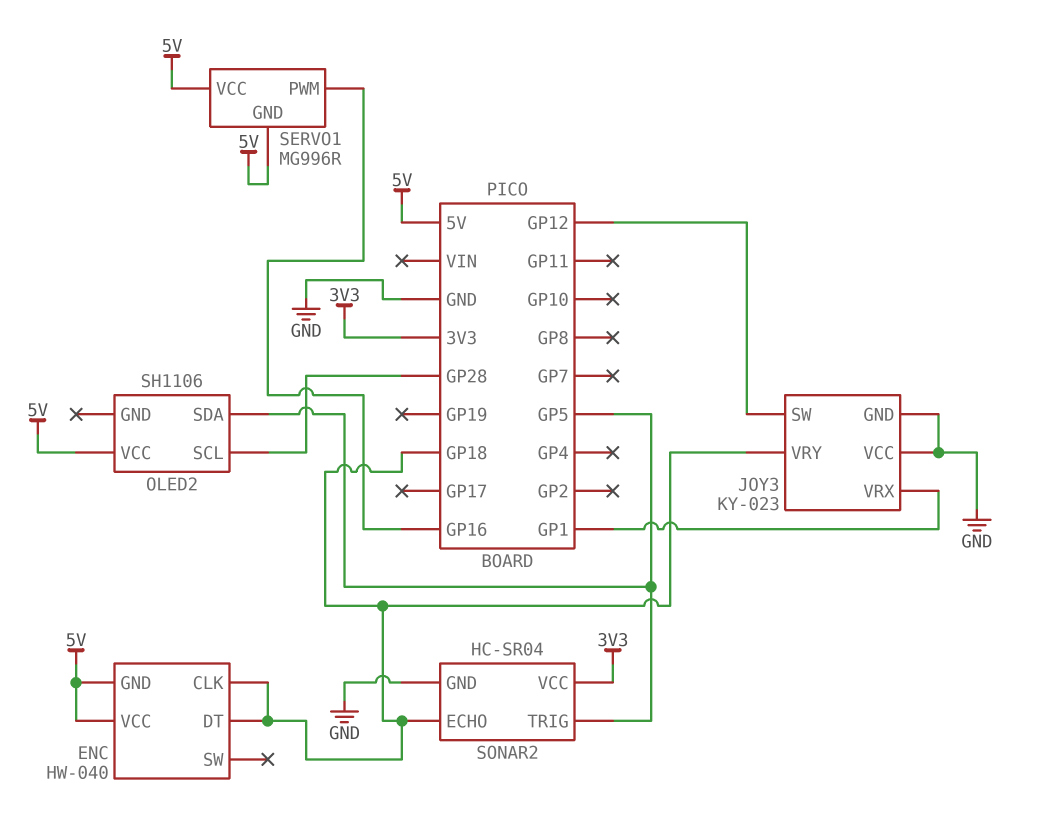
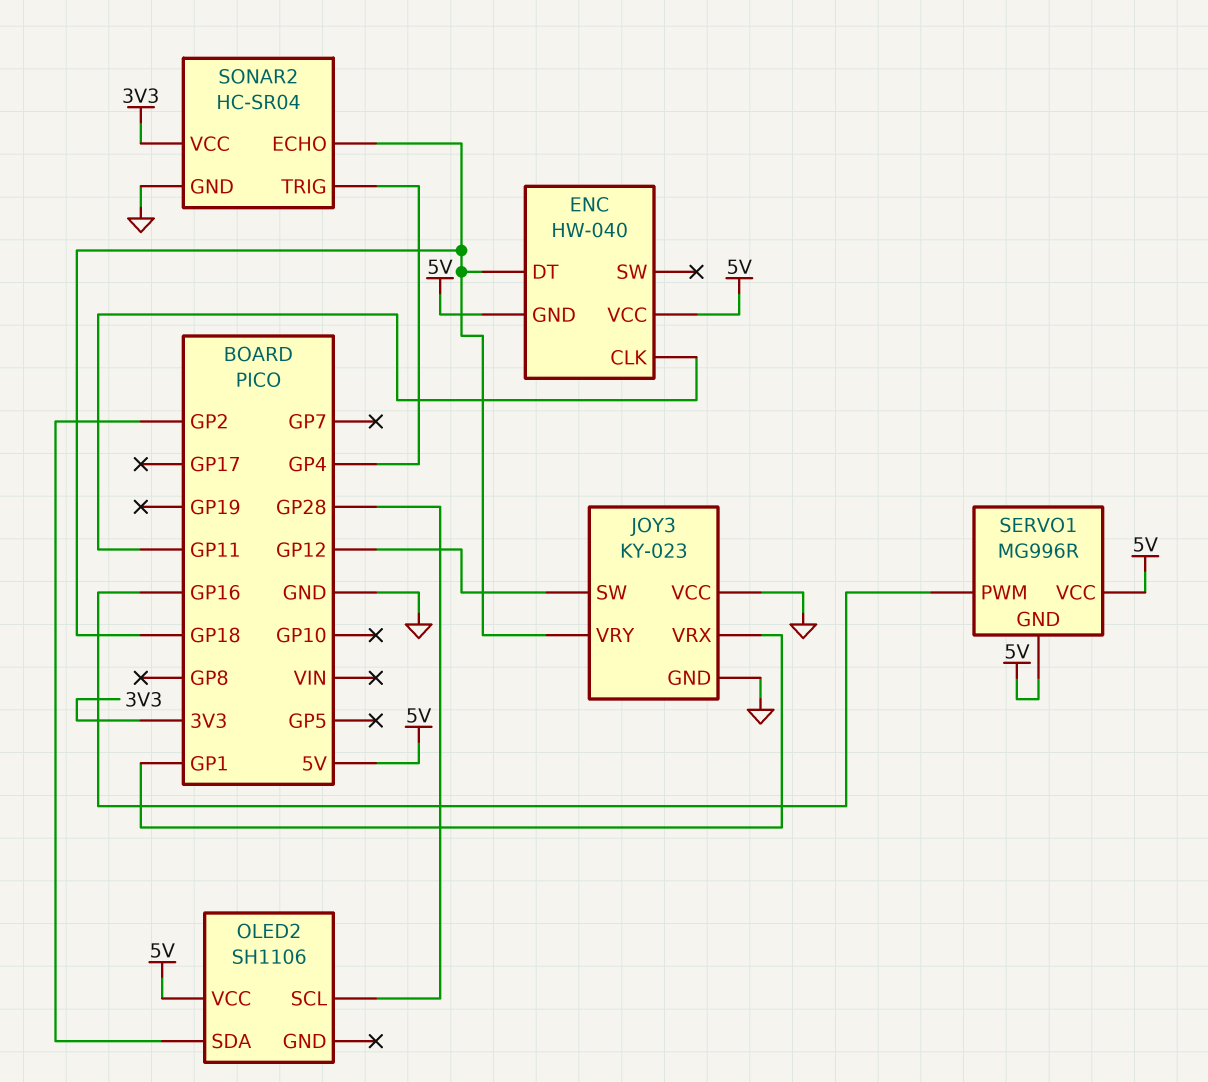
ENC pin CLK: GP18 -> GP11
OLED2 pin SDA: GP5 -> GP2
SONAR2 pin TRIG: GP5 -> GP4

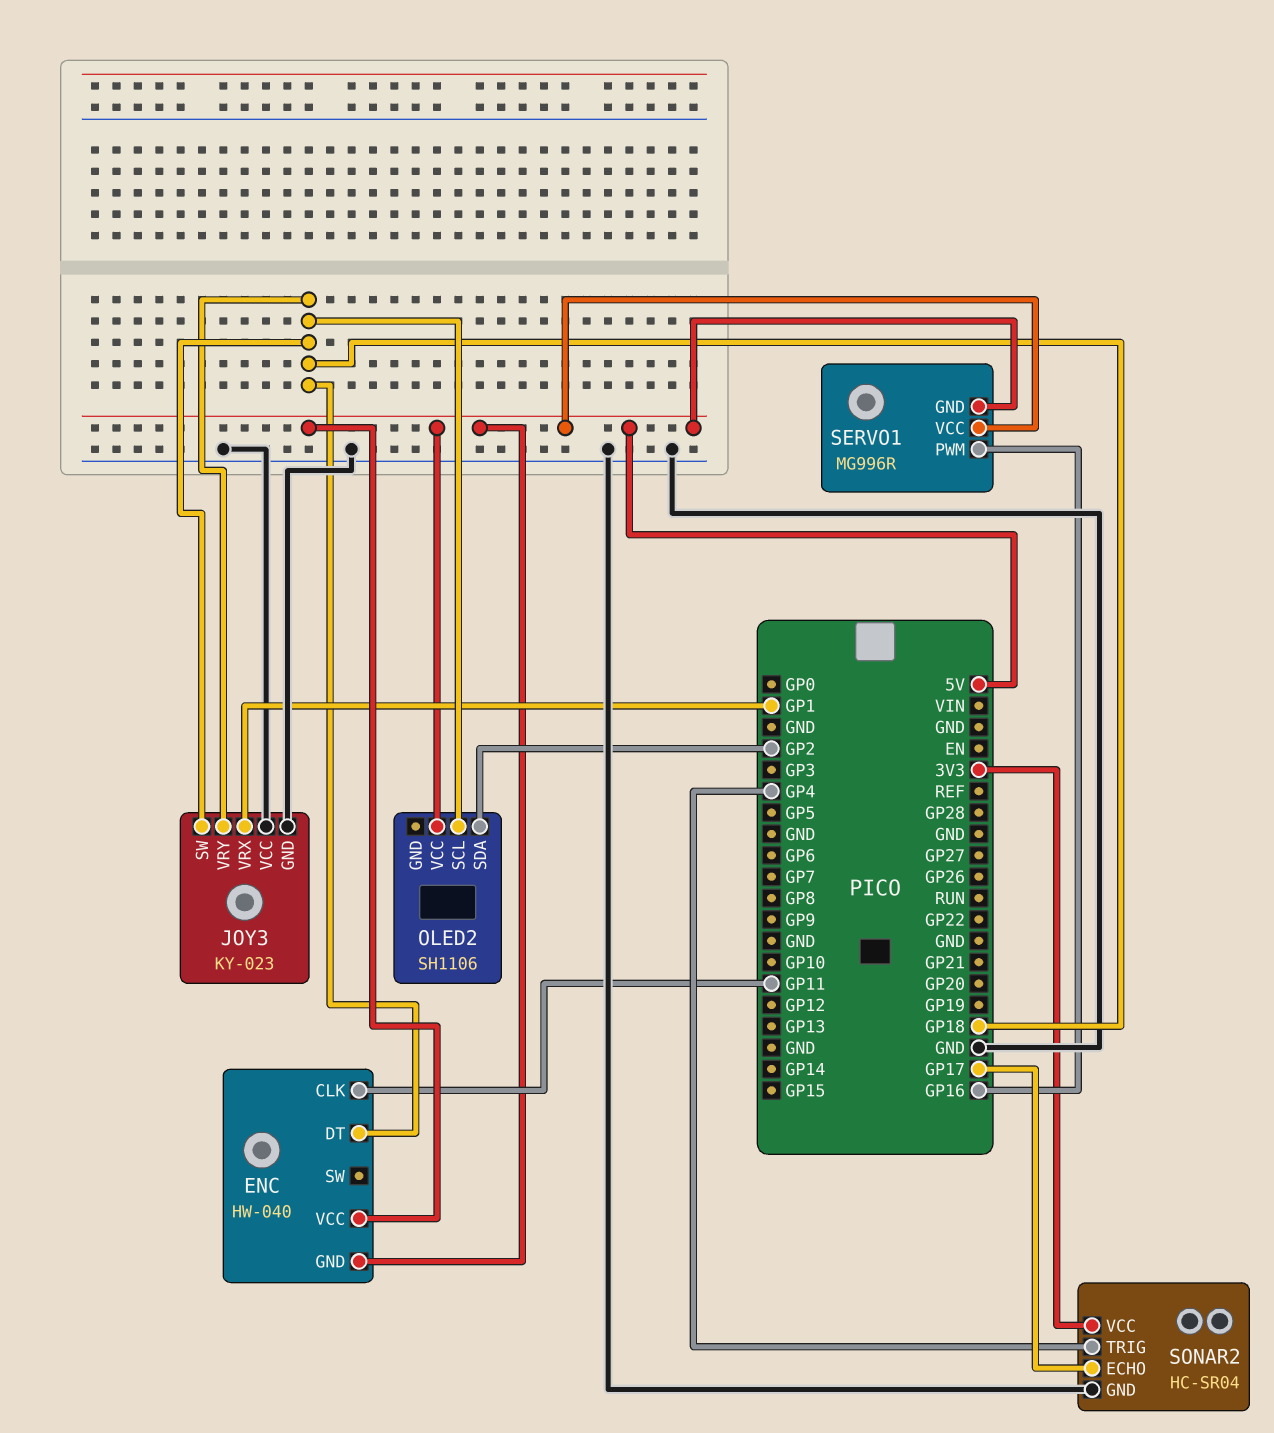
JOY3 pin SW: GP12 -> GP18
OLED2 pin SCL: GP28 -> GP18
SONAR2 pin ECHO: GP18 -> GP17

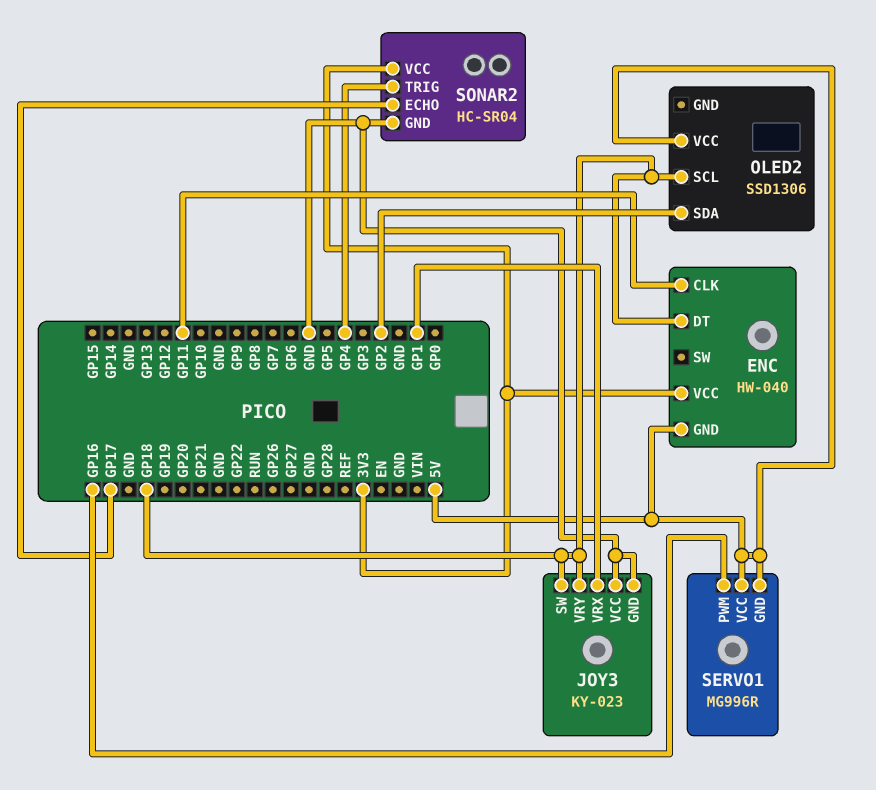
ENC pin VCC: 5V -> 3V3
OLED2: SH1106 -> SSD1306

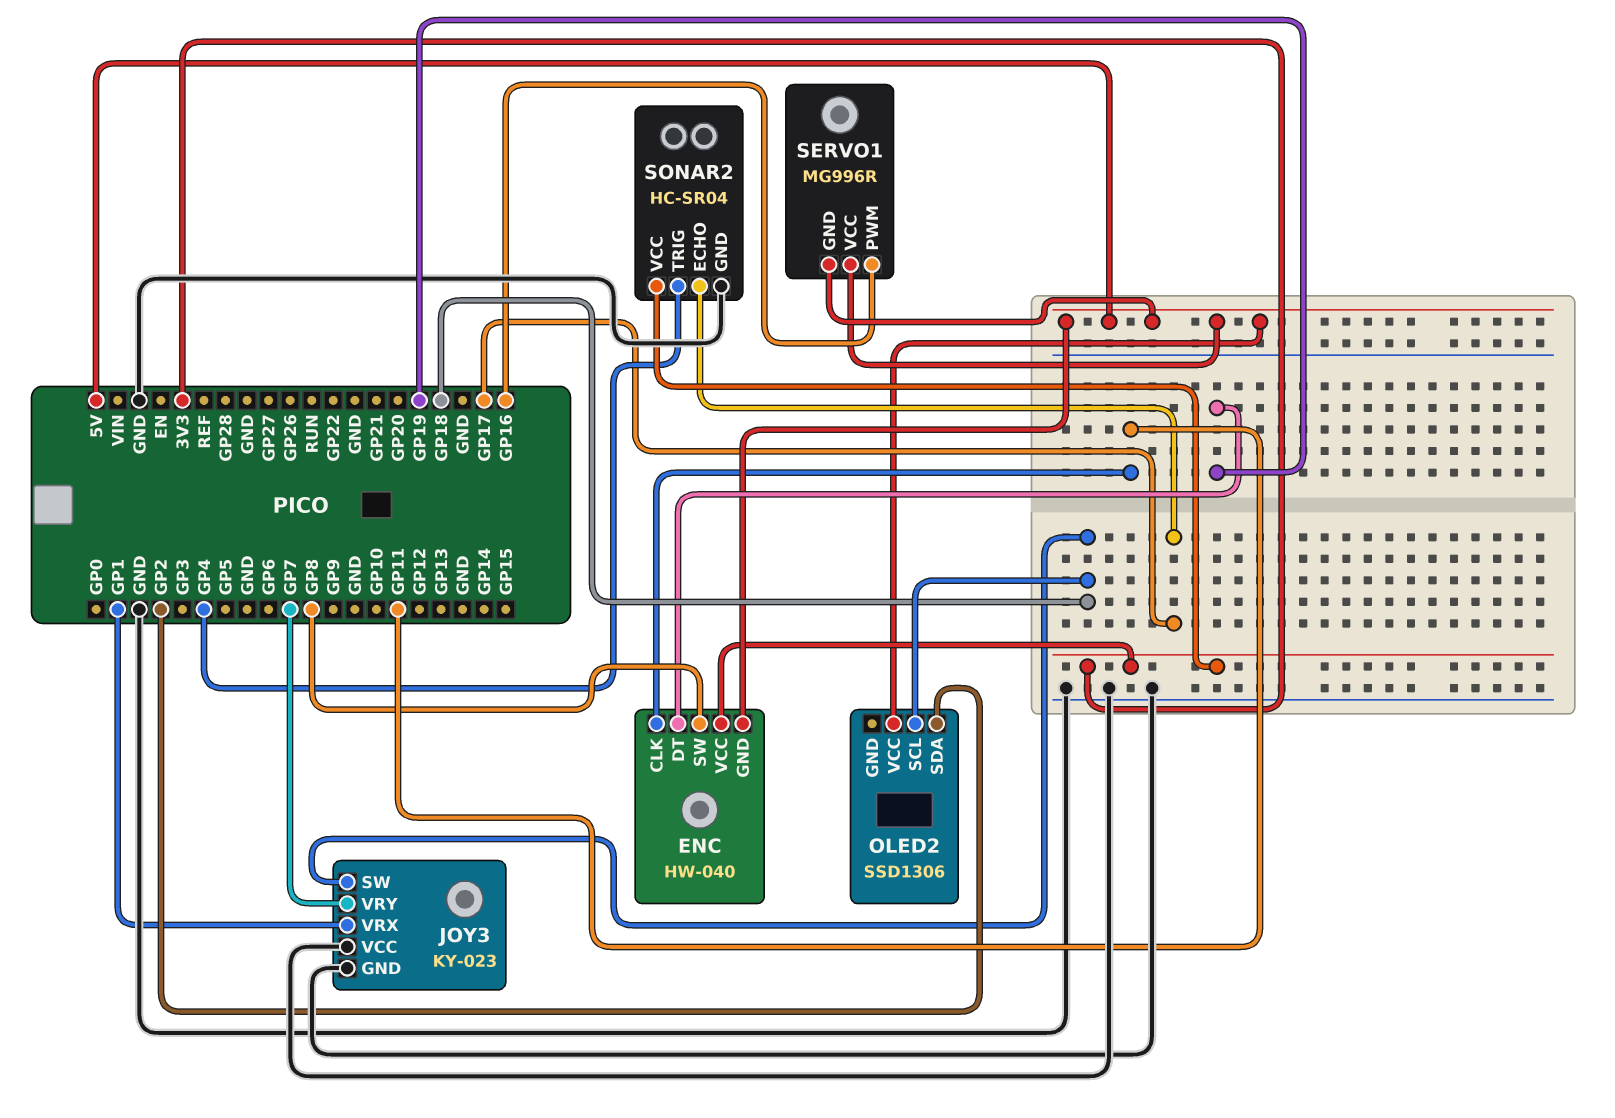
ENC pin DT: GP18 -> GP19
ENC pin SW: none -> GP8
JOY3 pin VRY: GP18 -> GP7

